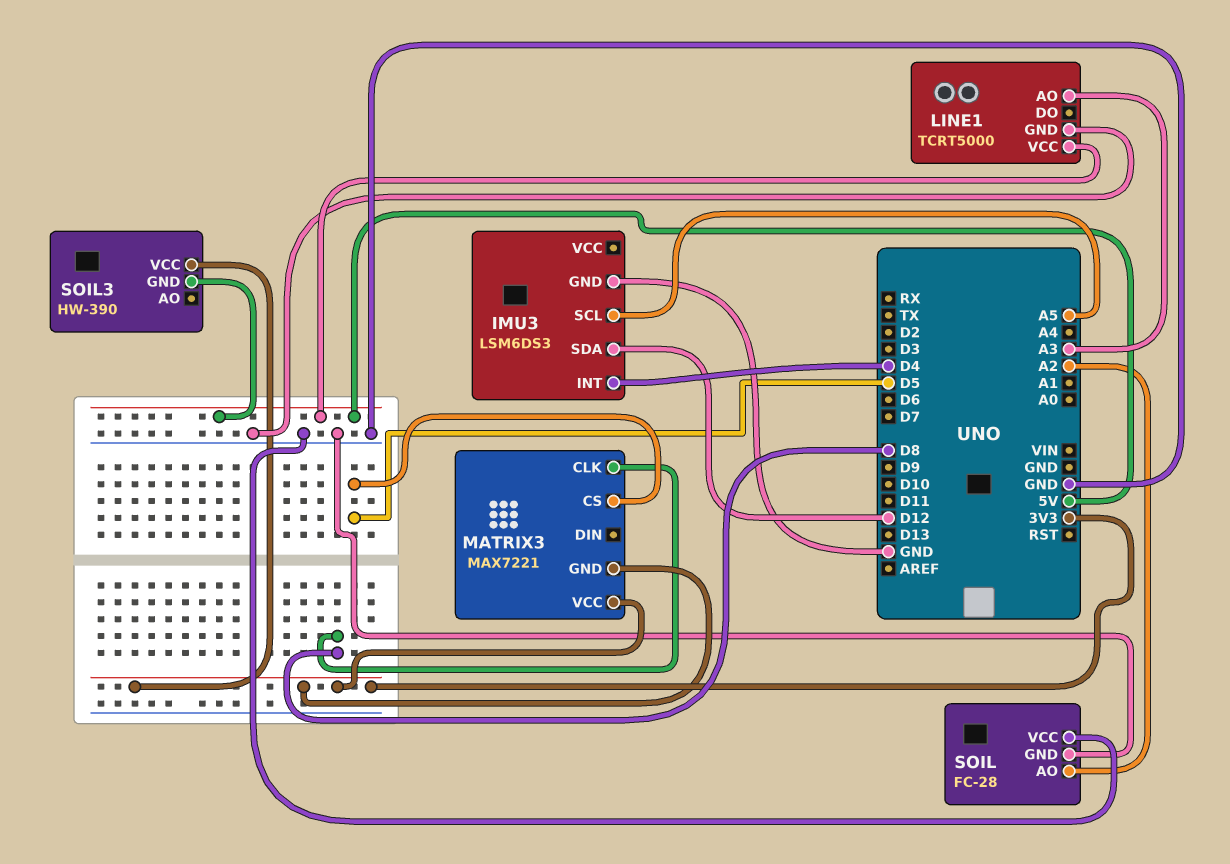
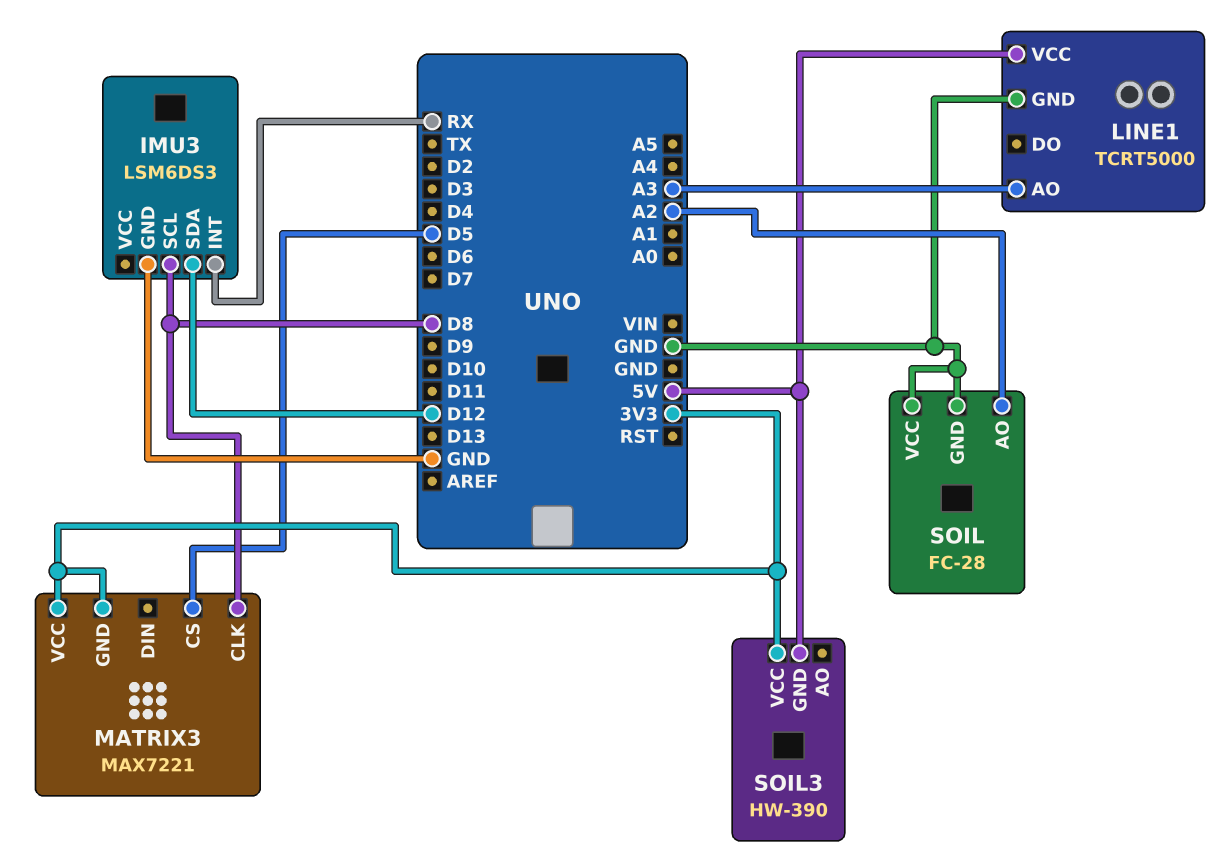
IMU3 pin INT: D4 -> RX
IMU3 pin SCL: A5 -> D8

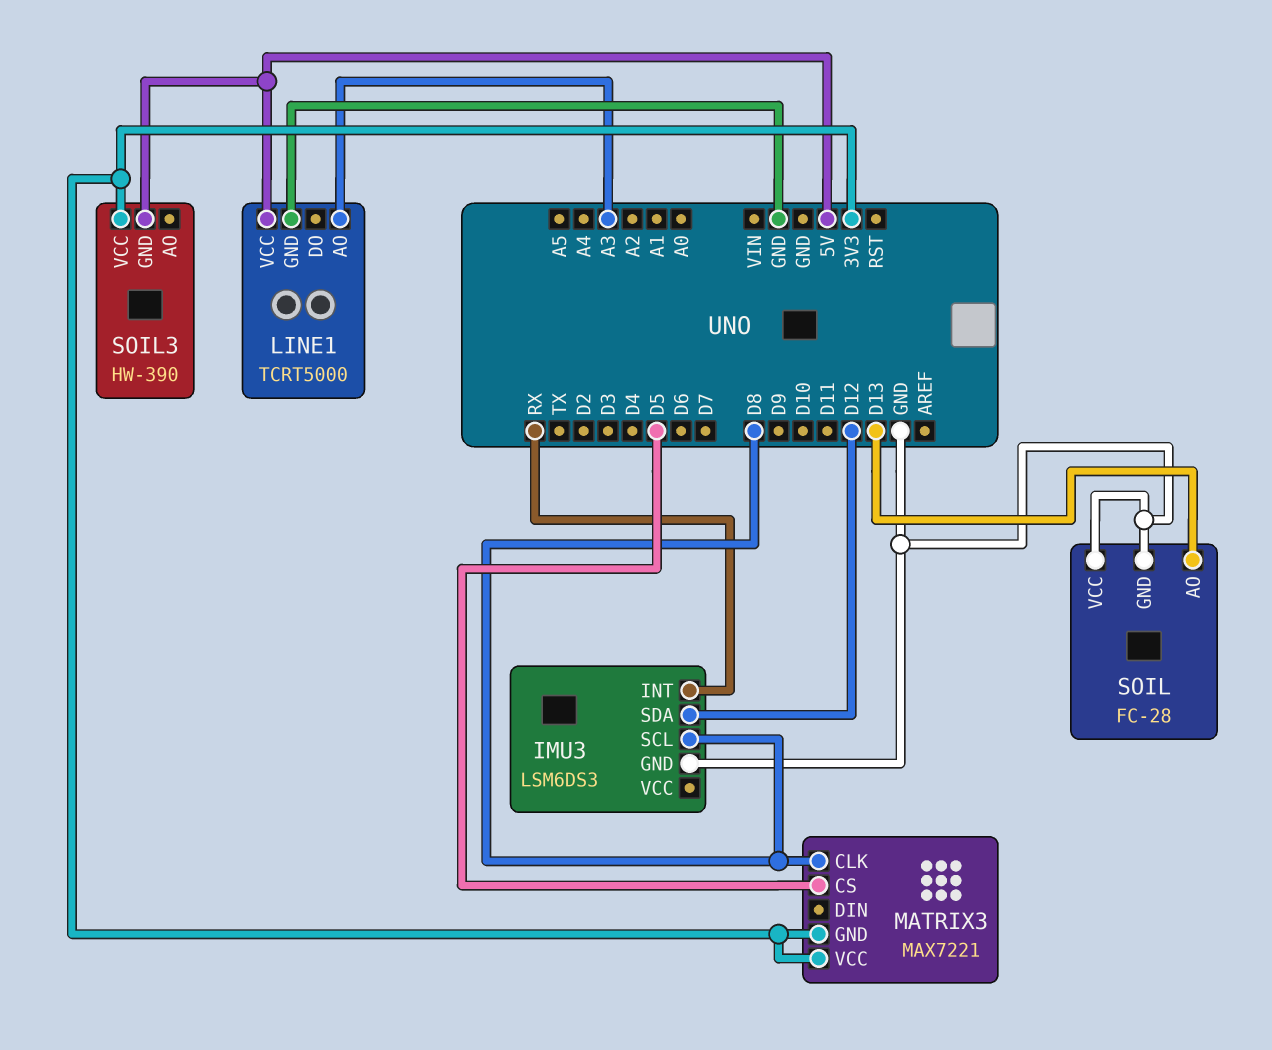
SOIL pin AO: A2 -> D13

